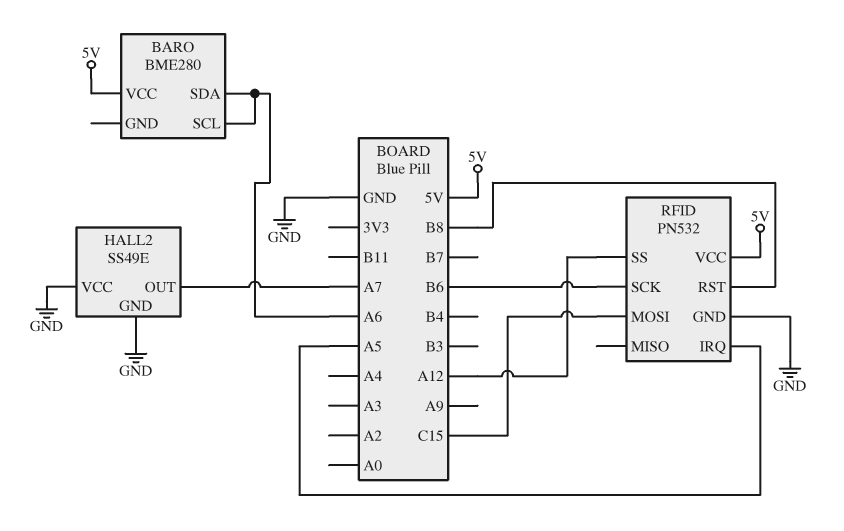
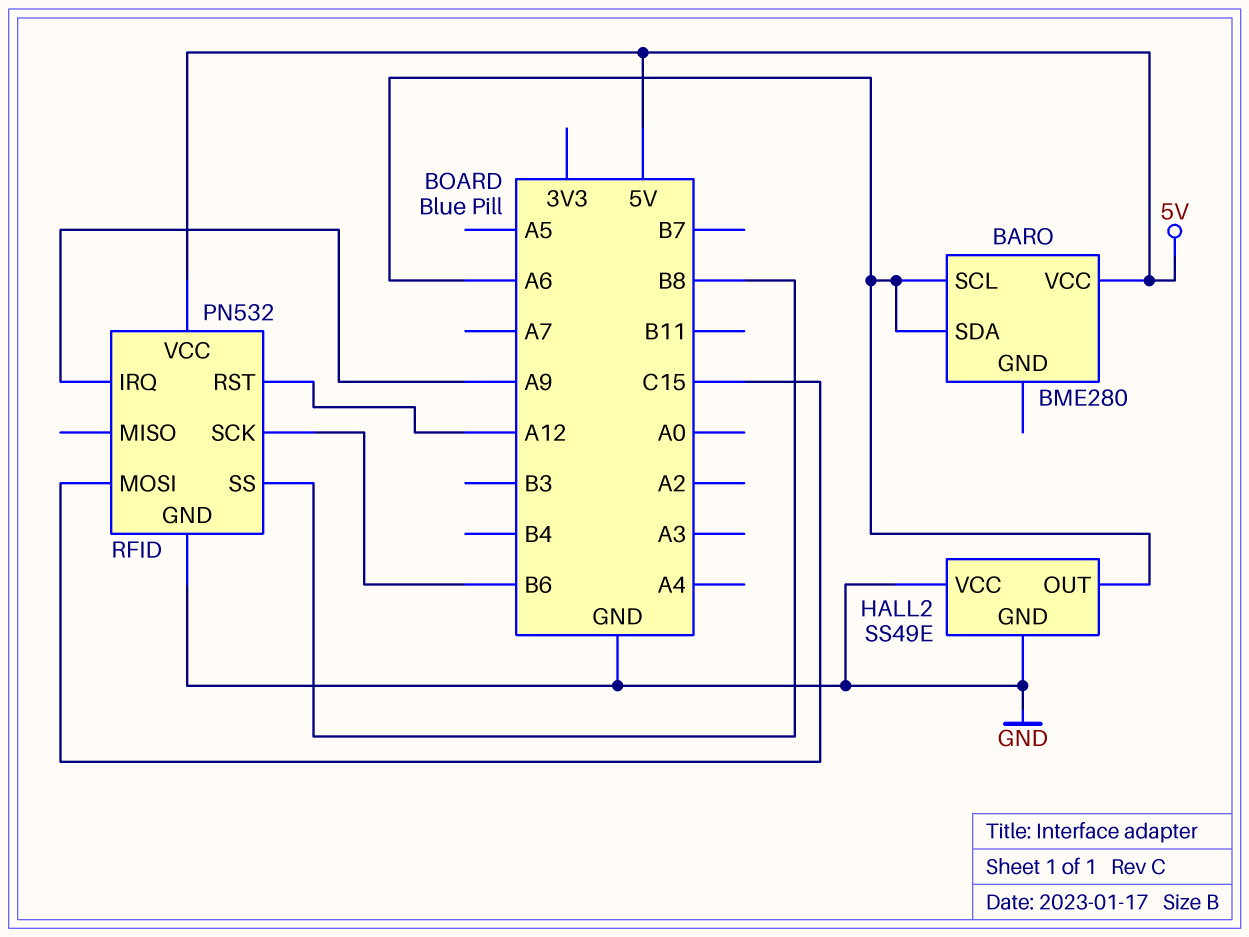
HALL2 pin OUT: A7 -> A6
RFID pin IRQ: A5 -> A9
RFID pin RST: B8 -> A12
RFID pin SS: A12 -> B8

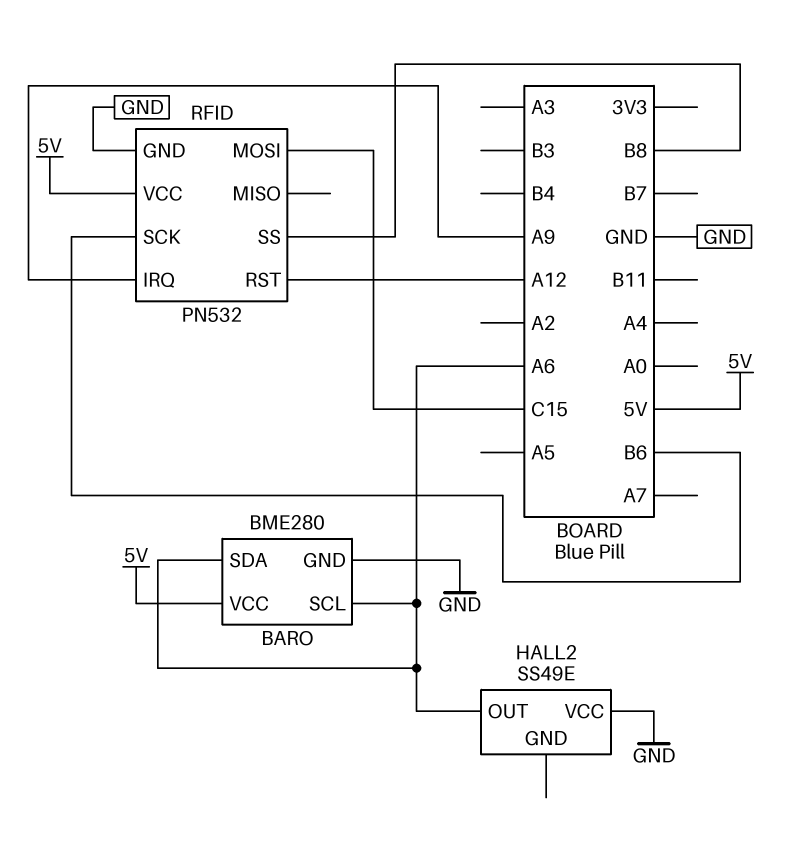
BARO pin GND: none -> GND
HALL2 pin GND: GND -> none

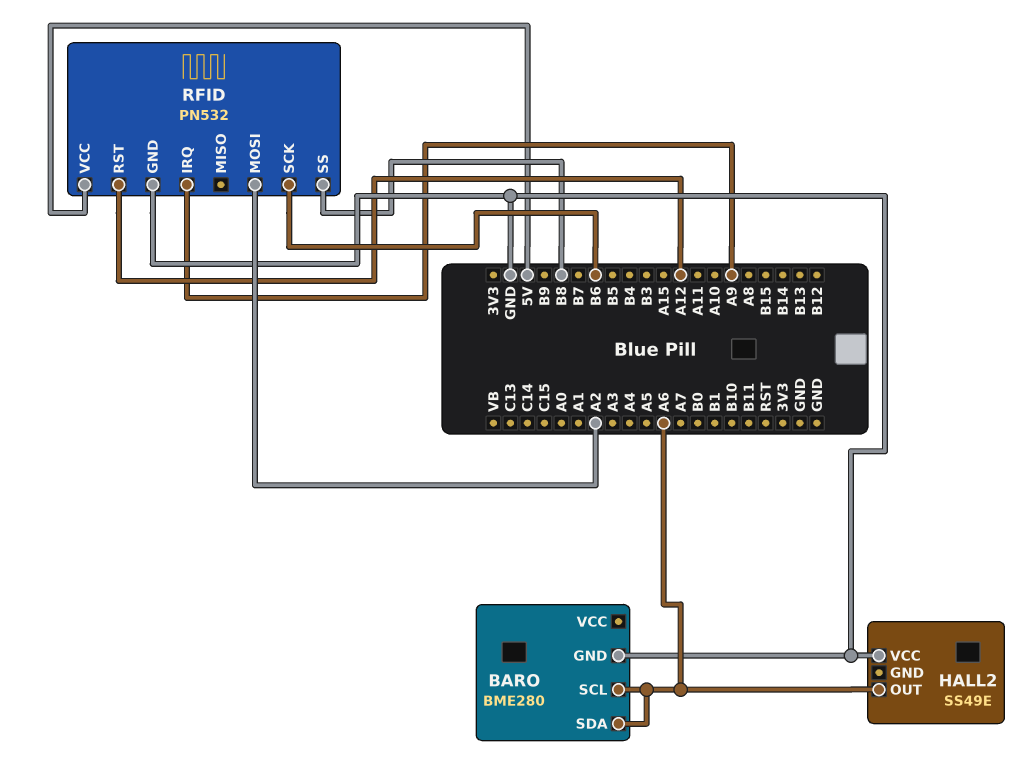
BARO pin VCC: 5V -> none
RFID pin MOSI: C15 -> A2

